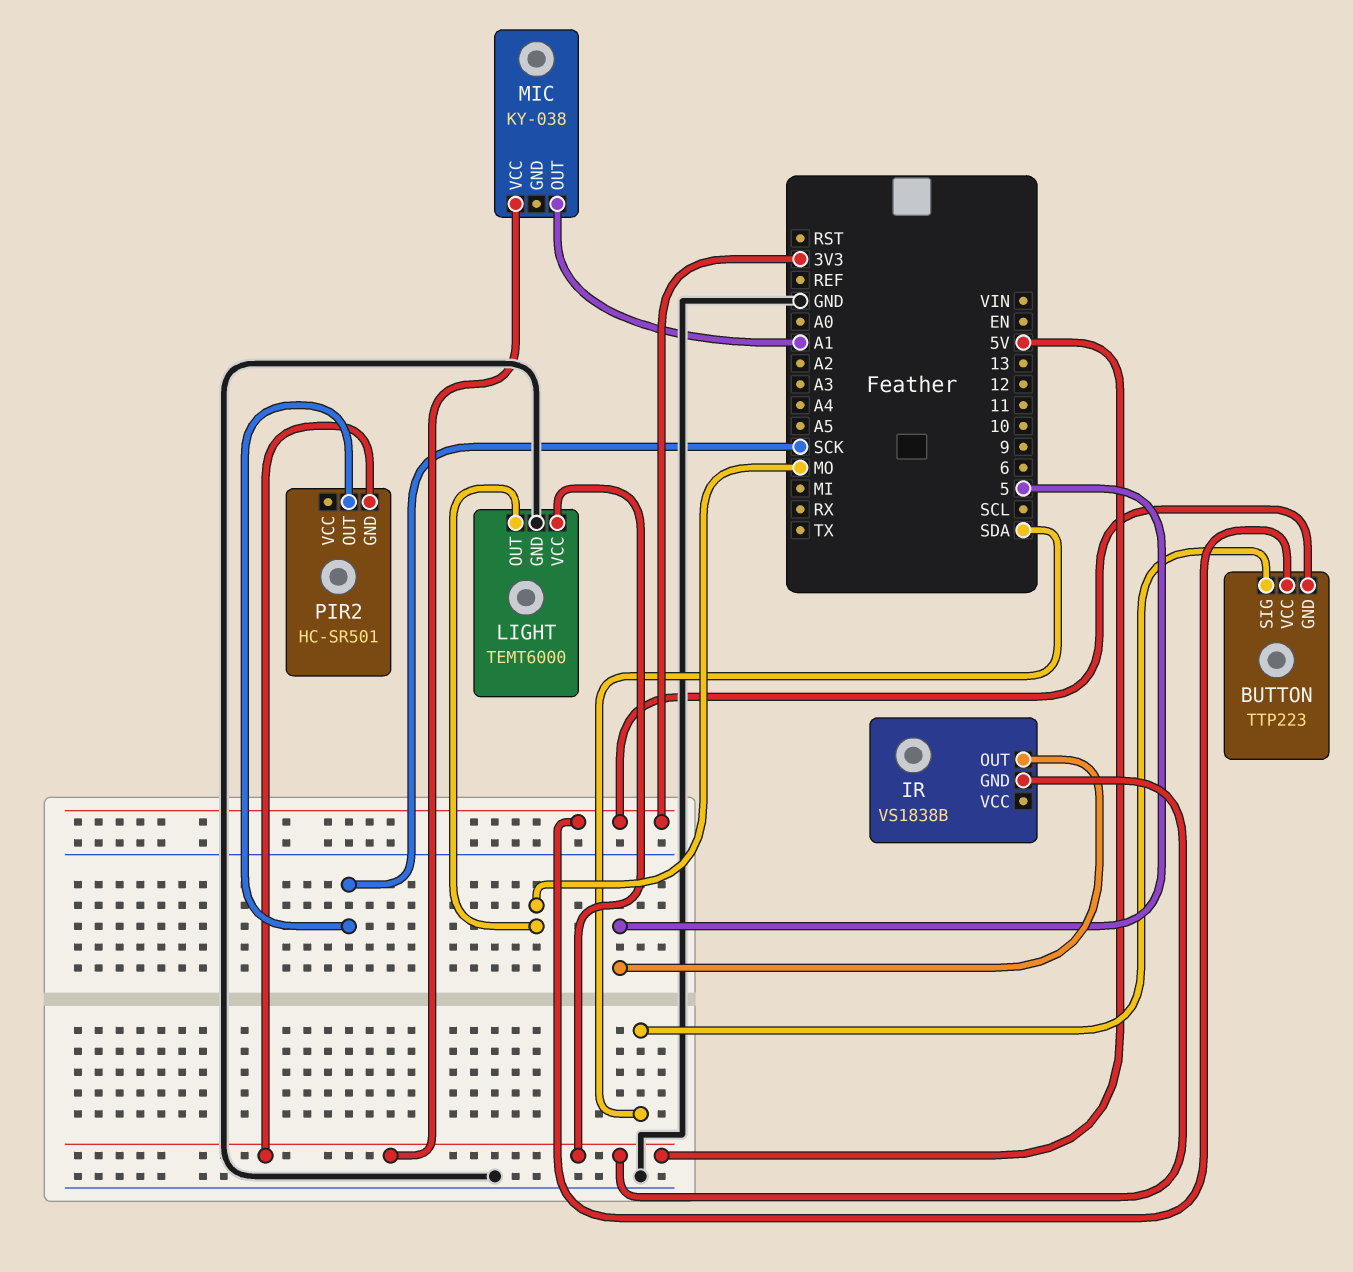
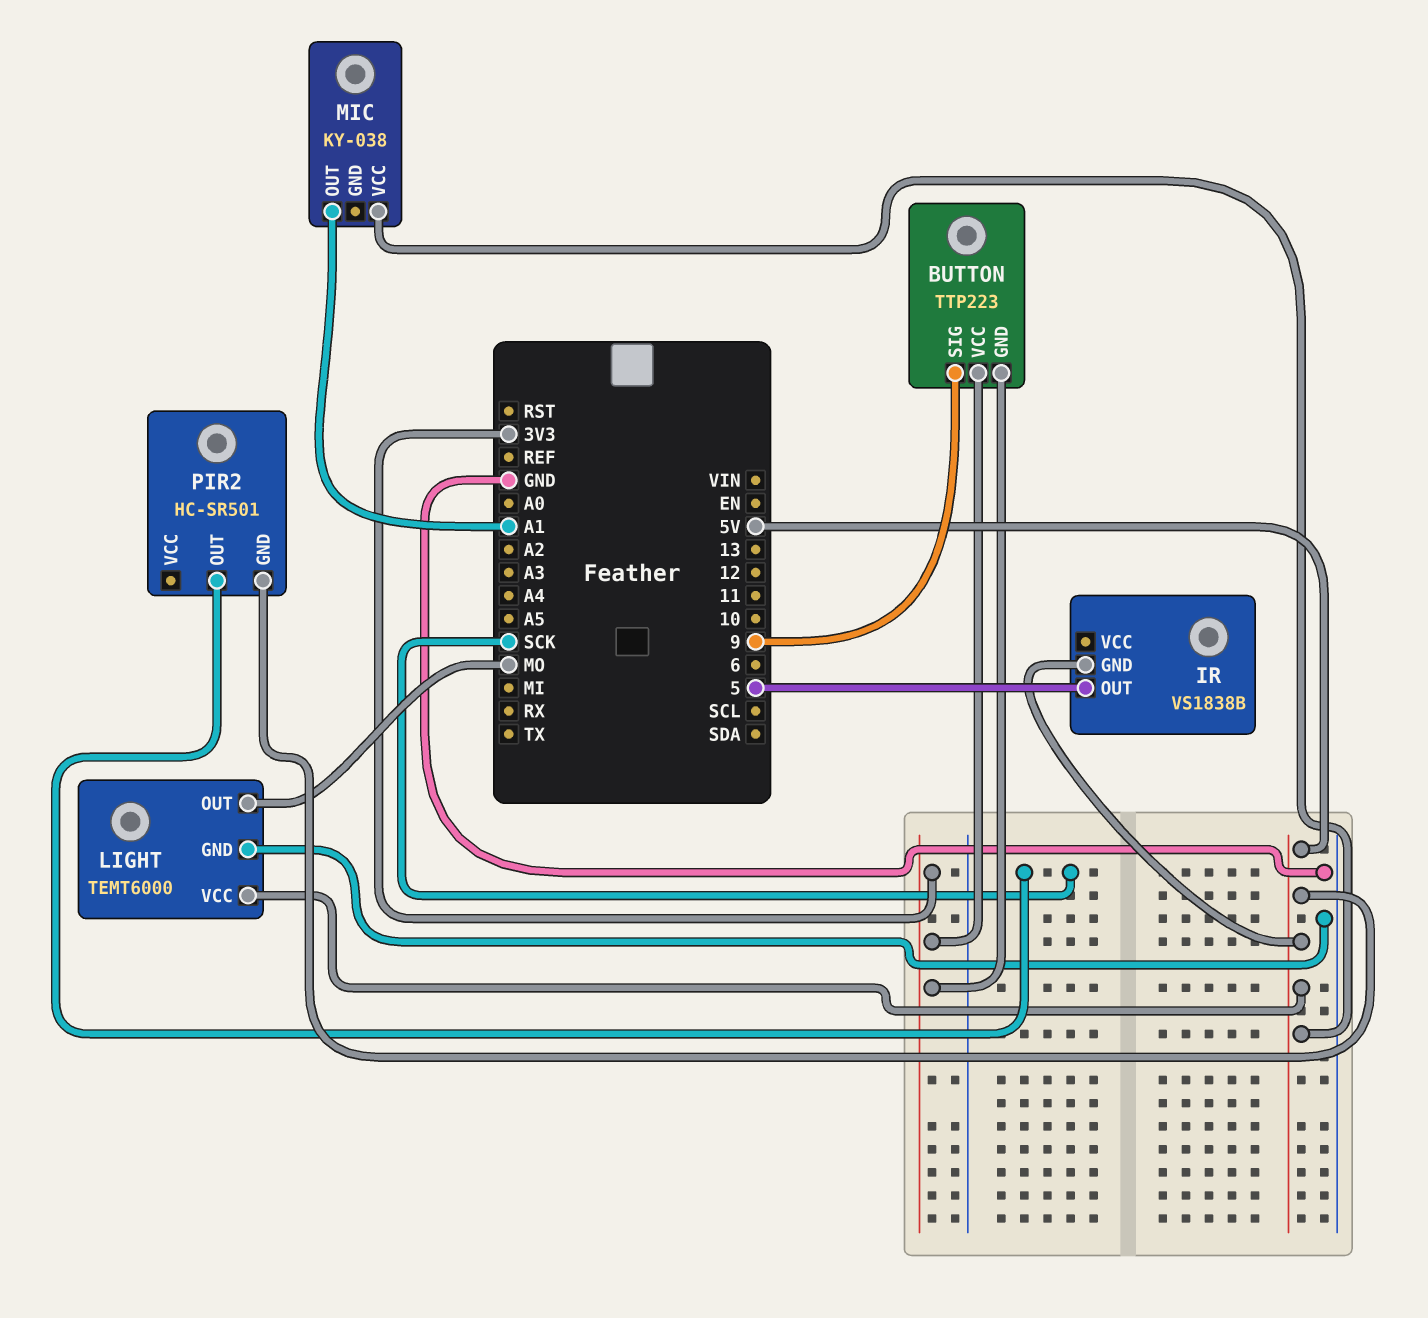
BUTTON pin SIG: SDA -> 9

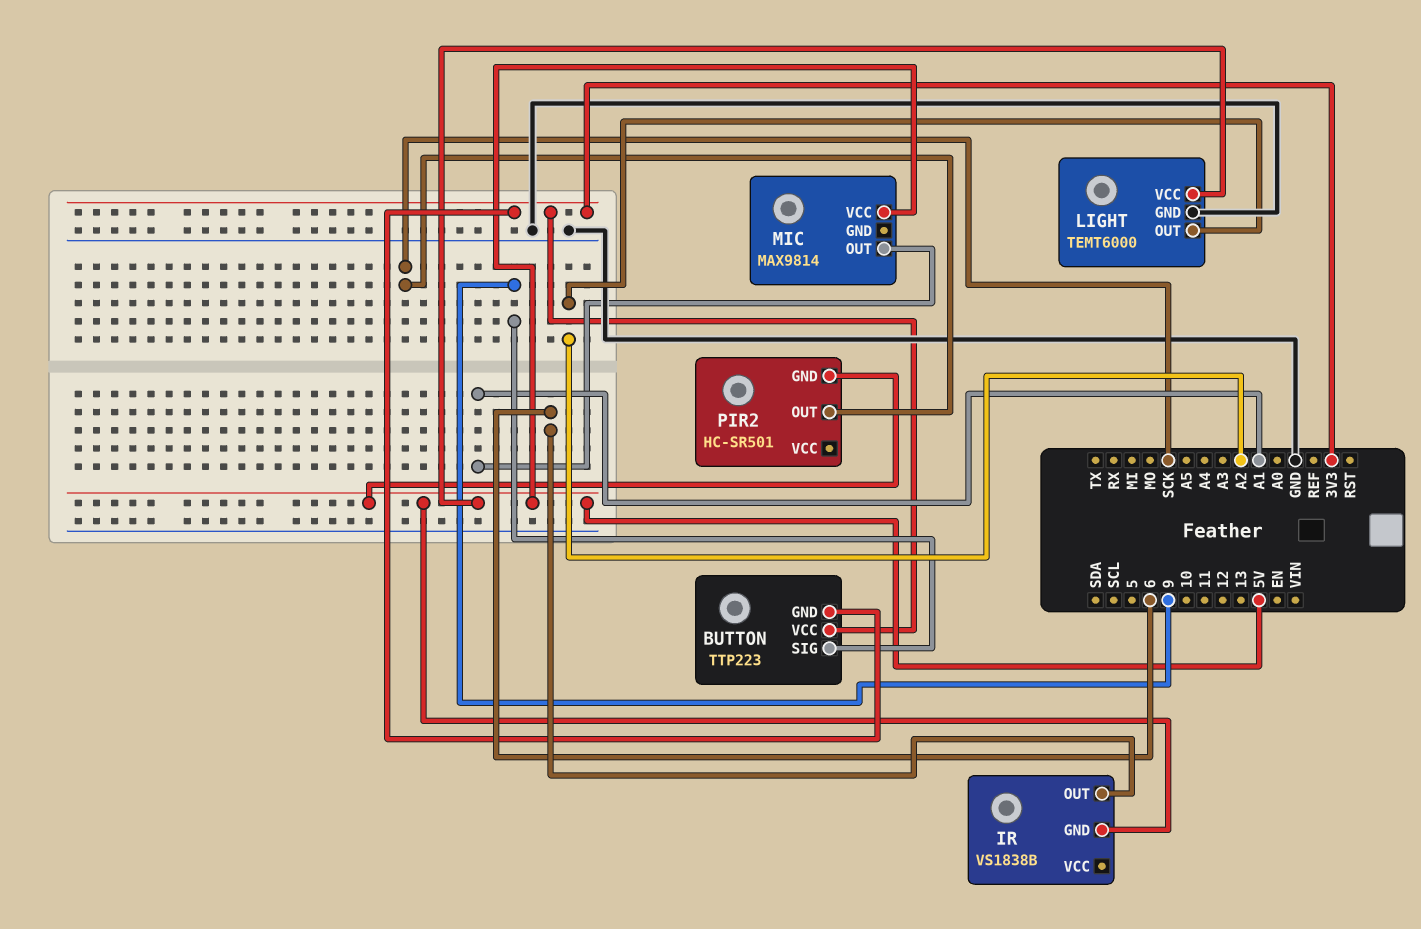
IR pin OUT: 5 -> 6
LIGHT pin OUT: MO -> A2
MIC: KY-038 -> MAX9814

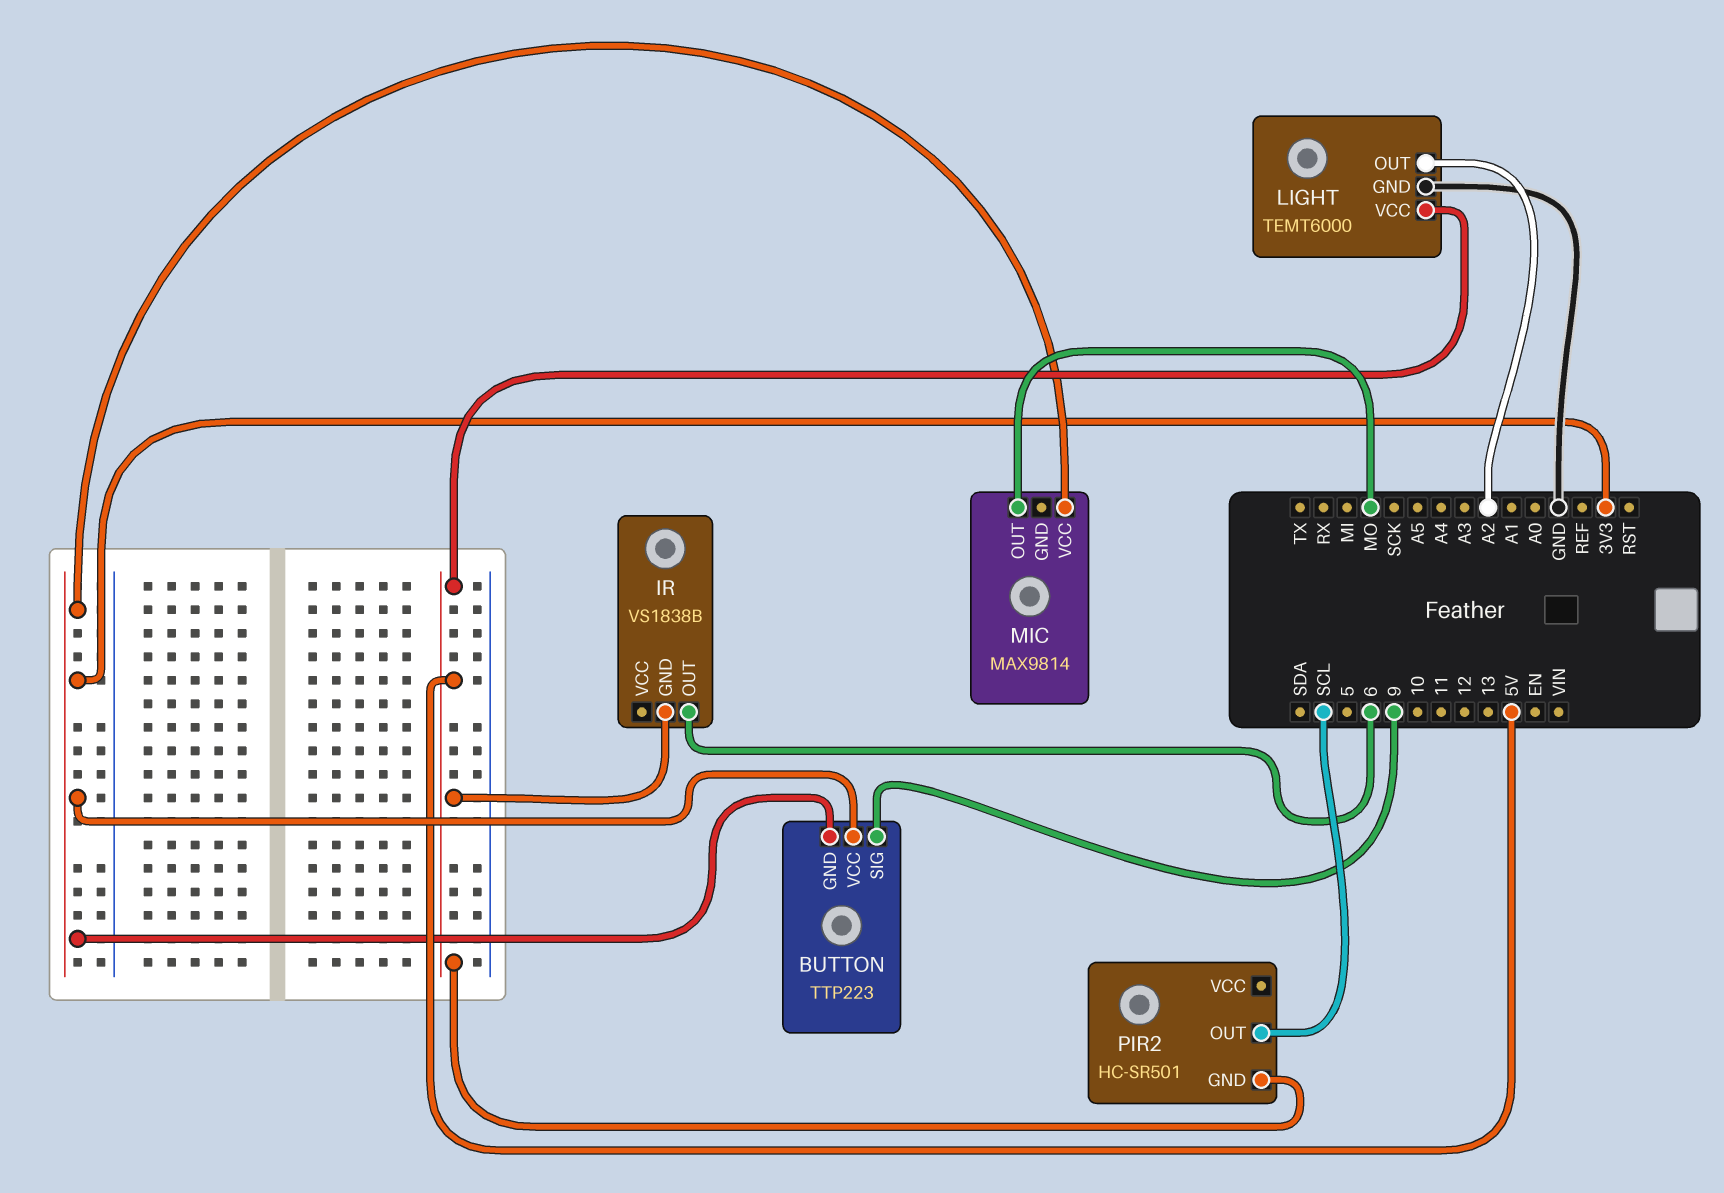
MIC pin OUT: A1 -> MO
MIC pin VCC: 5V -> 3V3
PIR2 pin OUT: SCK -> SCL

